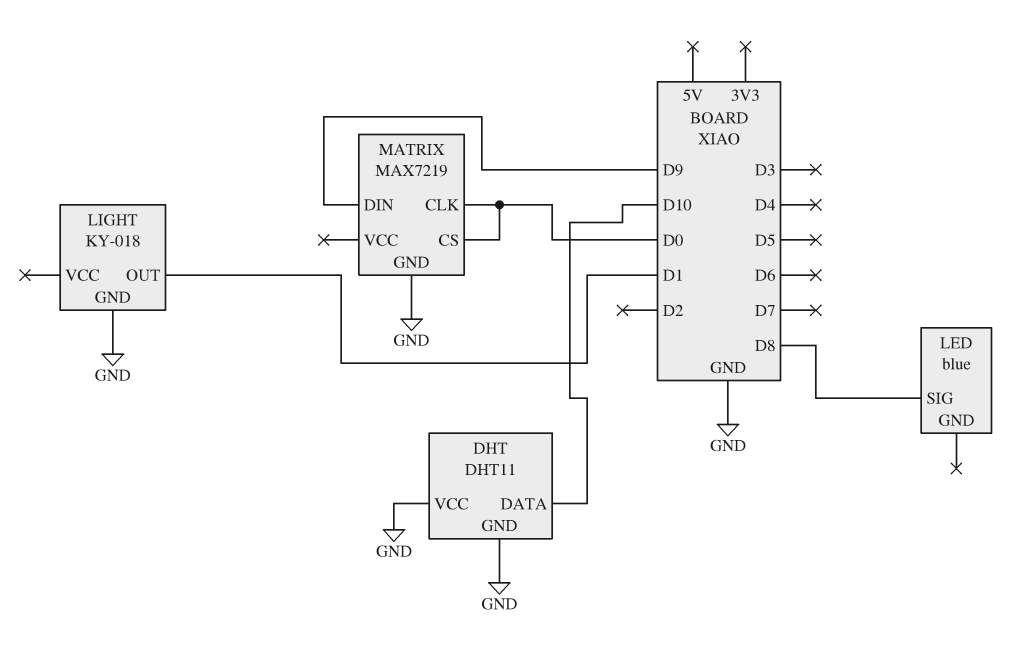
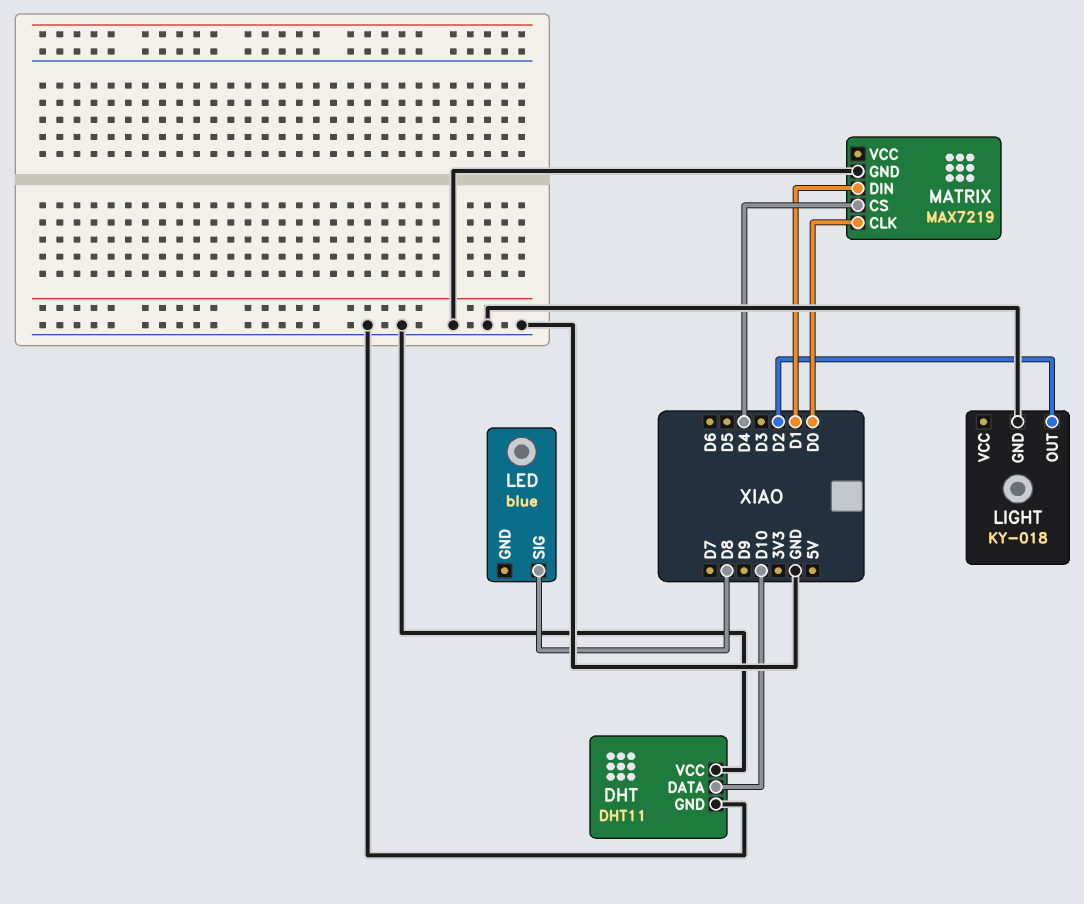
LIGHT pin OUT: D1 -> D2
MATRIX pin CS: D0 -> D4
MATRIX pin DIN: D9 -> D1

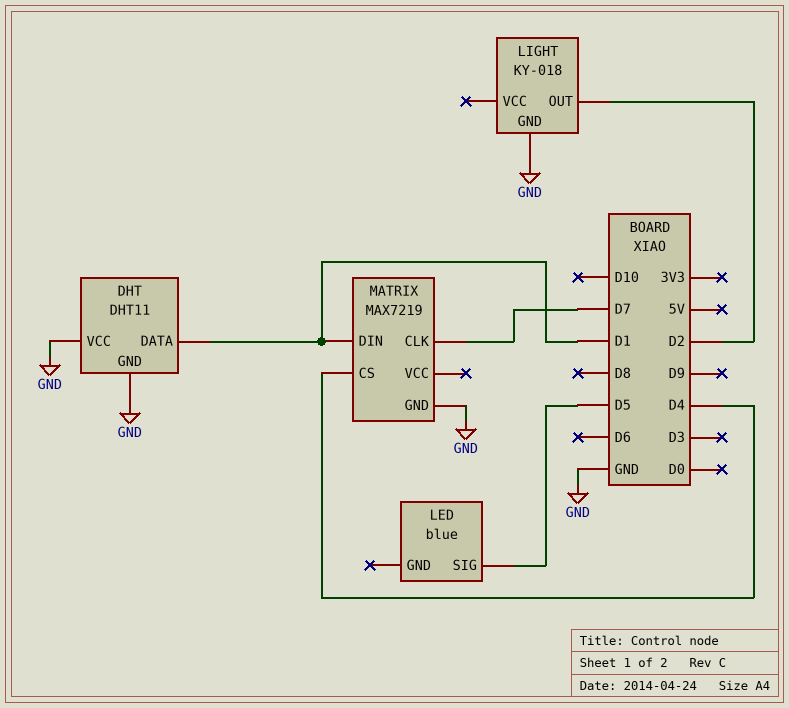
DHT pin DATA: D10 -> D1
LED pin SIG: D8 -> D5
MATRIX pin CLK: D0 -> D7

